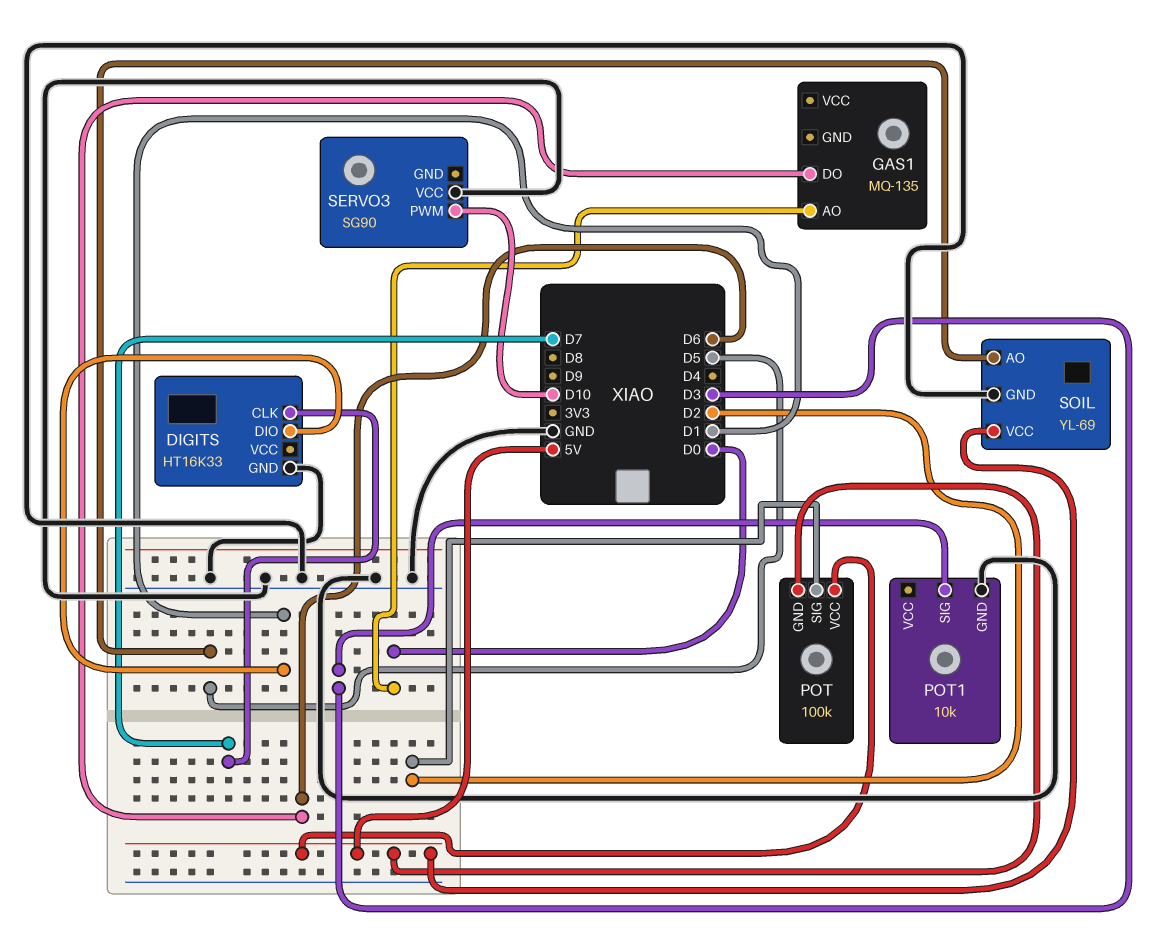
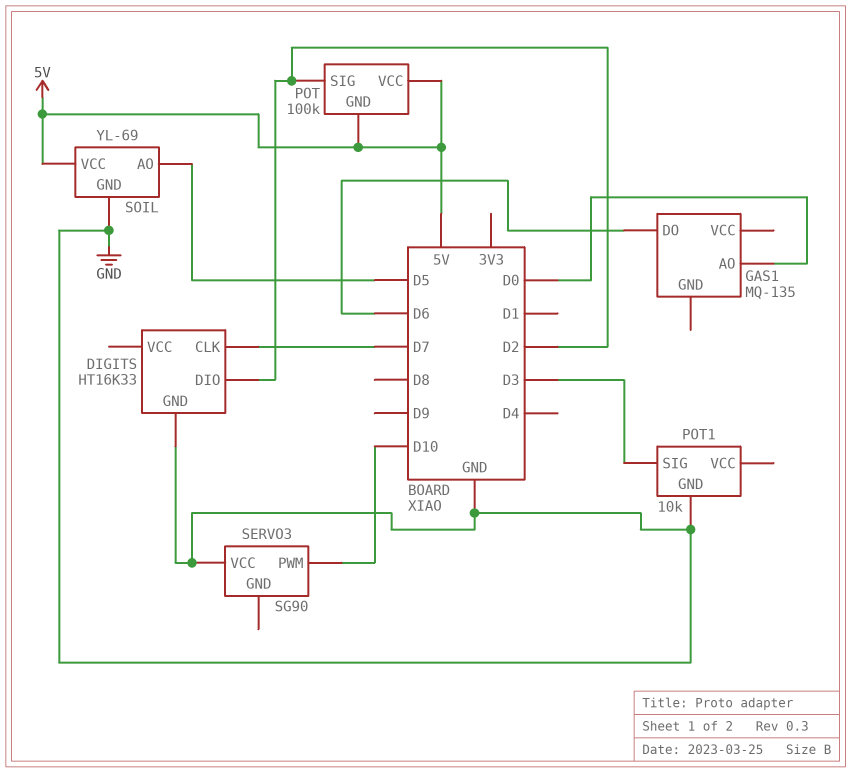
DIGITS pin DIO: D1 -> D2

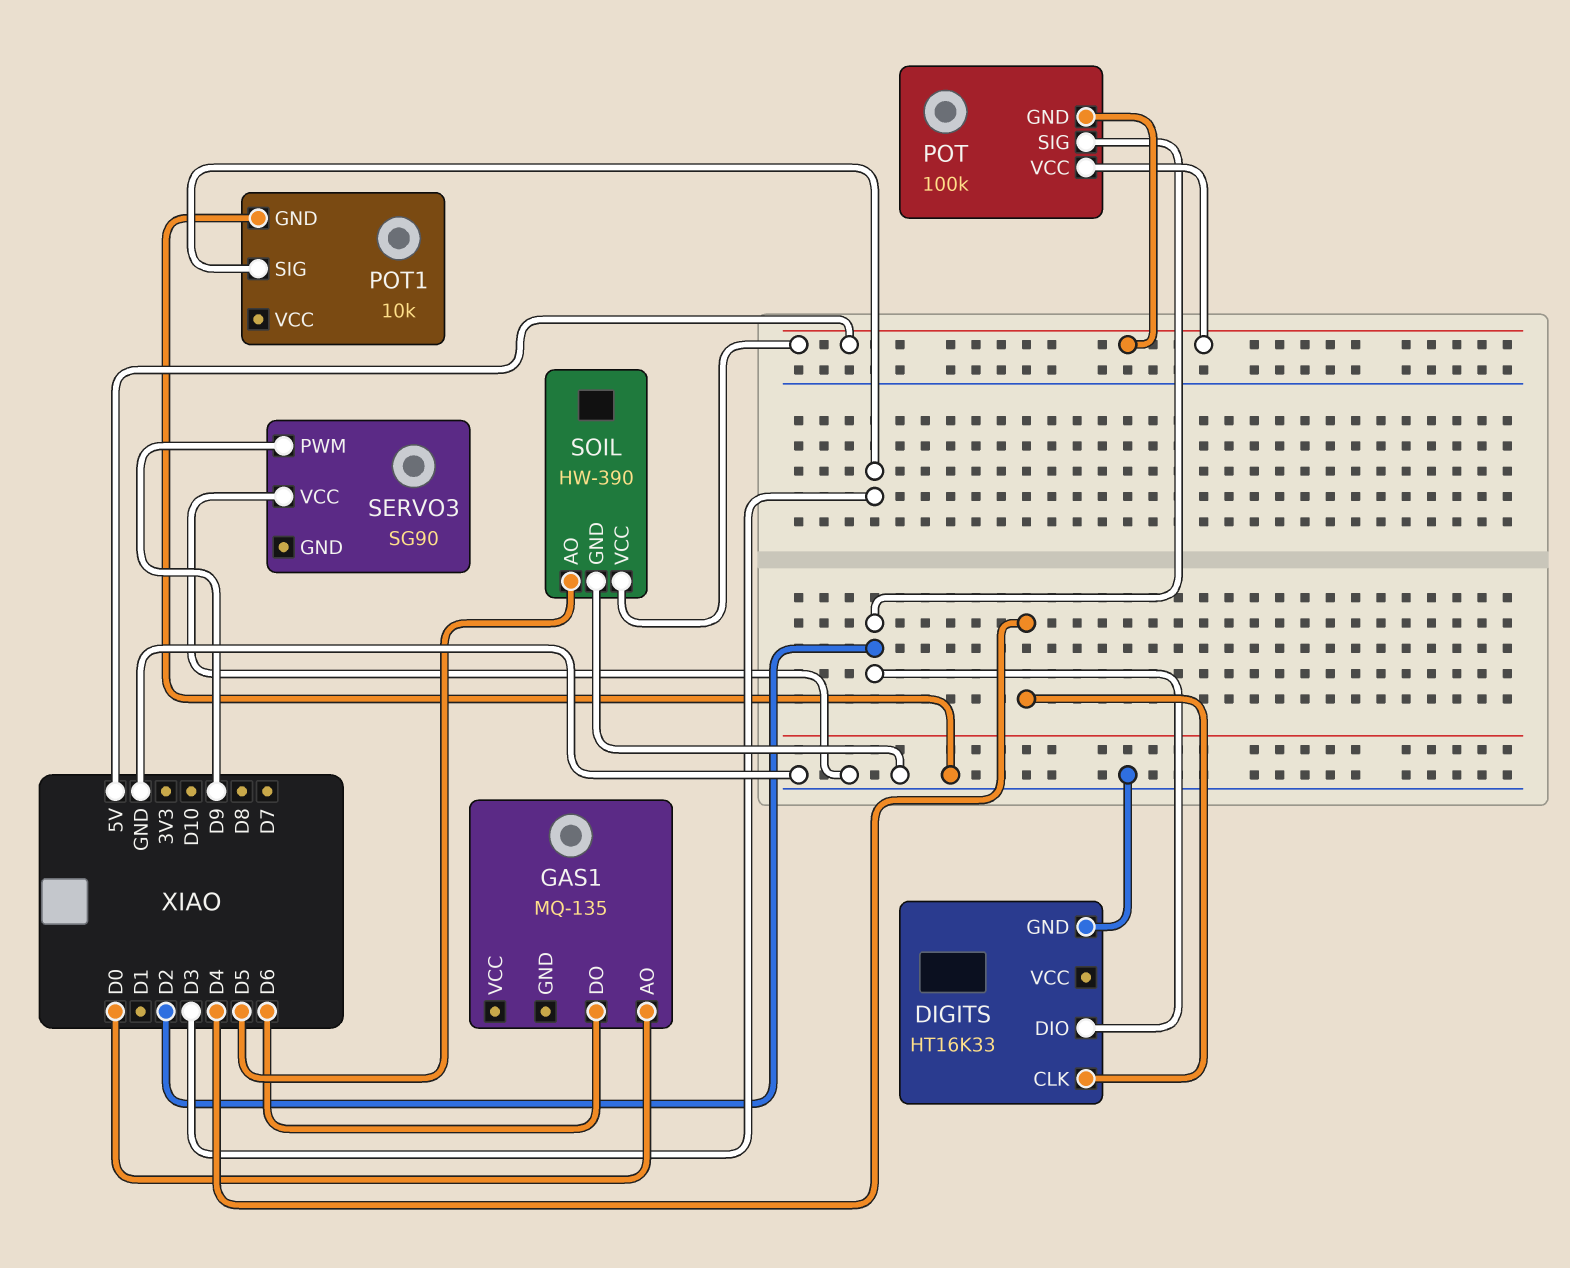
DIGITS pin CLK: D7 -> D4
SERVO3 pin PWM: D10 -> D9
SOIL: YL-69 -> HW-390

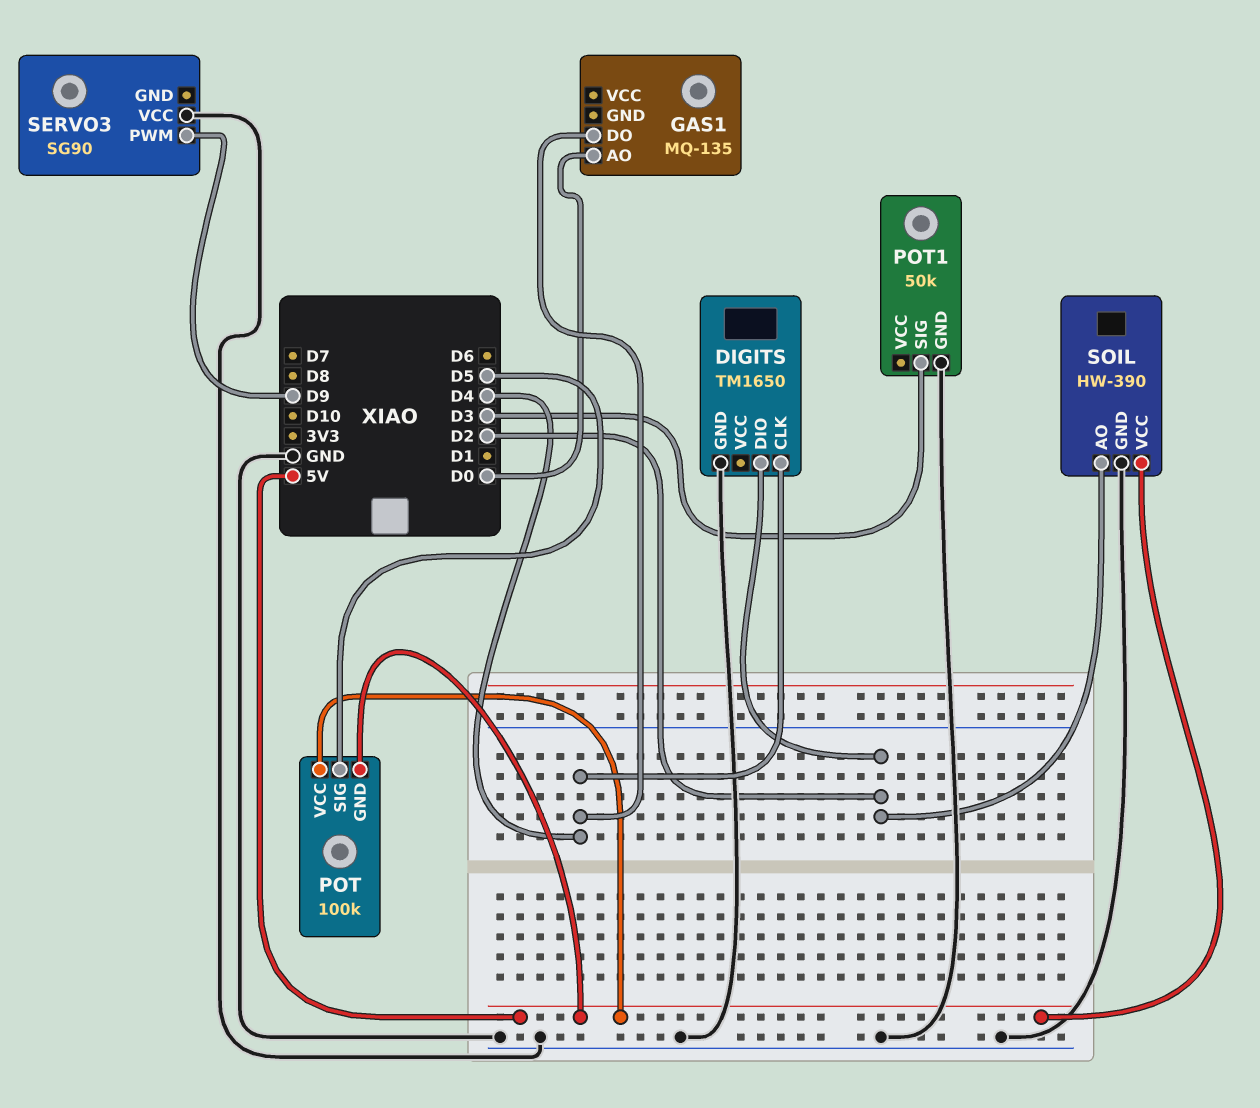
DIGITS: HT16K33 -> TM1650
GAS1 pin DO: D6 -> D4
POT pin SIG: D2 -> D5
POT1: 10k -> 50k
SOIL pin AO: D5 -> D2

